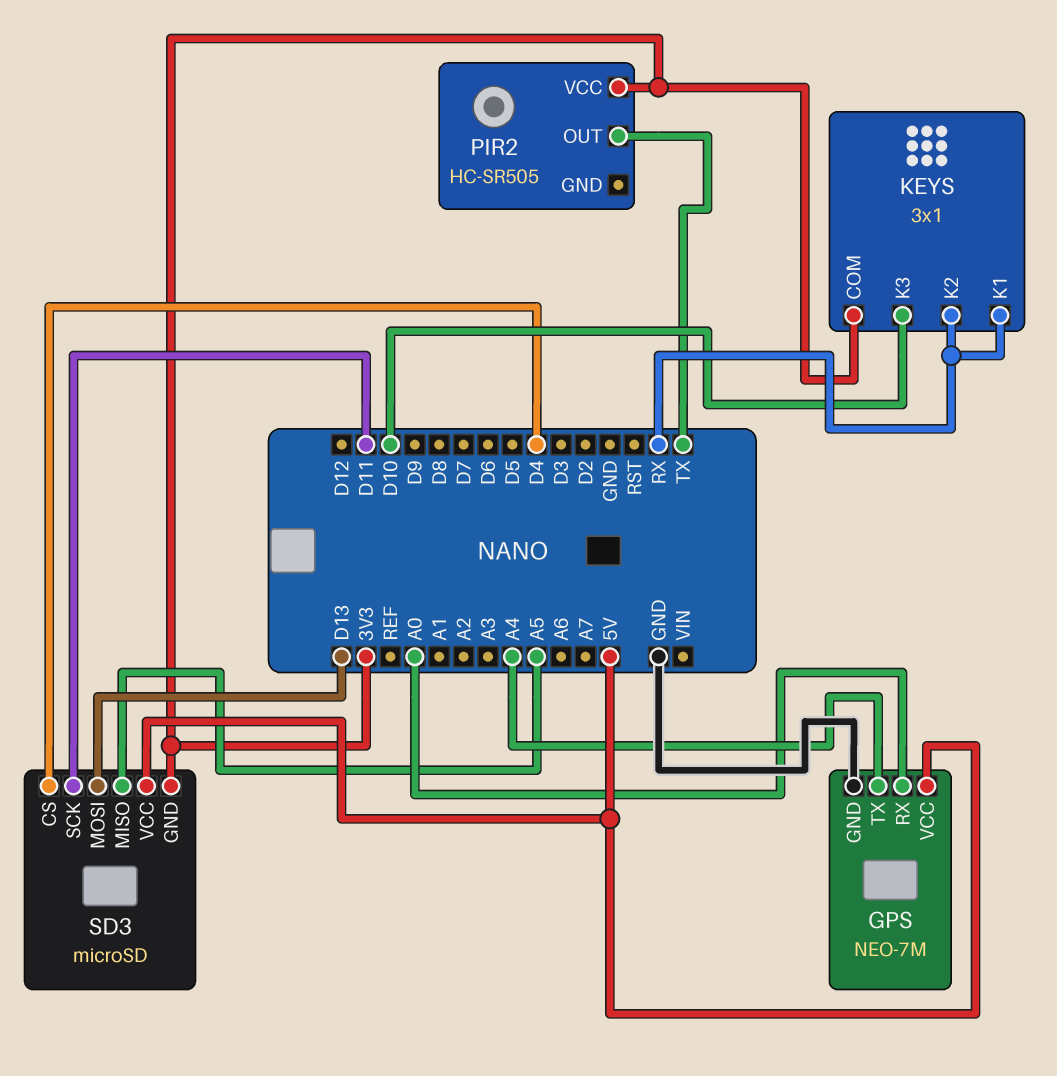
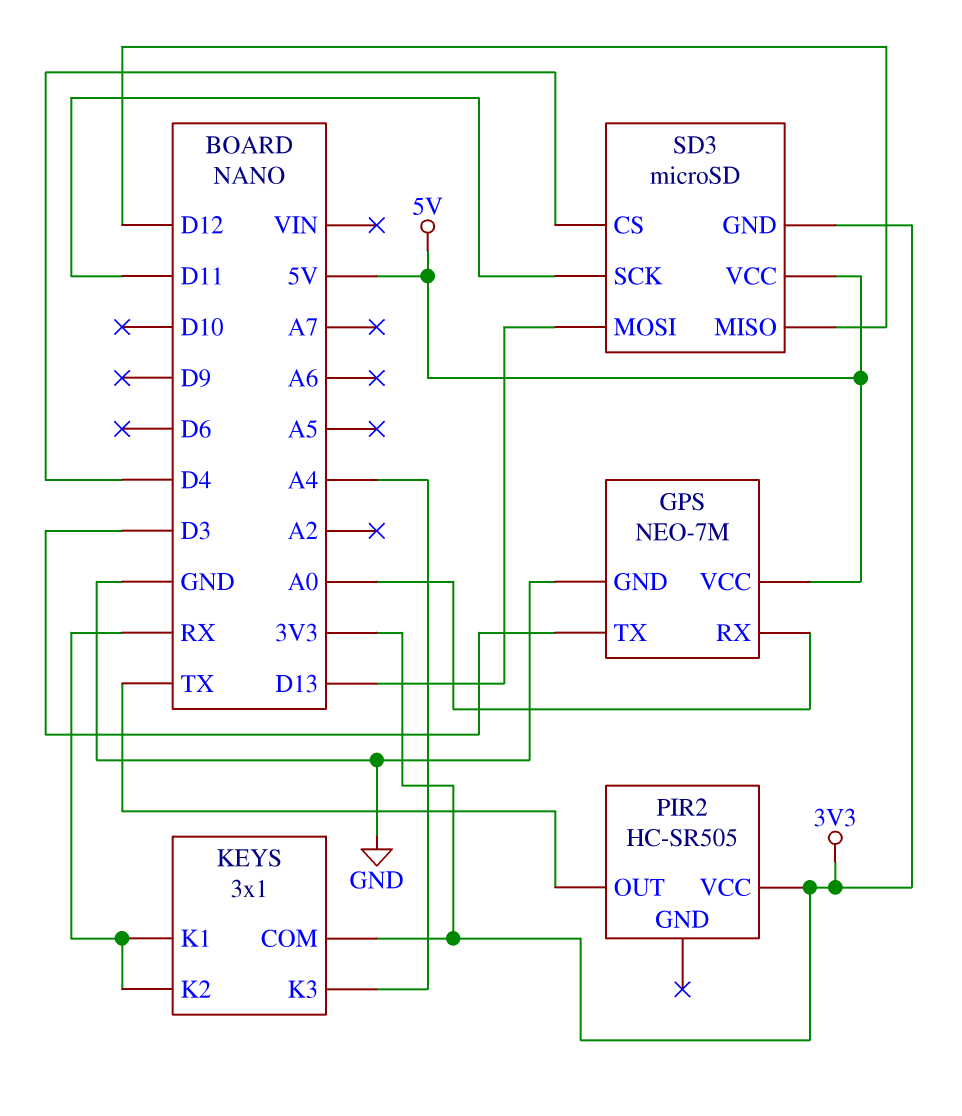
GPS pin TX: A4 -> D3
KEYS pin K3: D10 -> A4
SD3 pin MISO: A5 -> D12

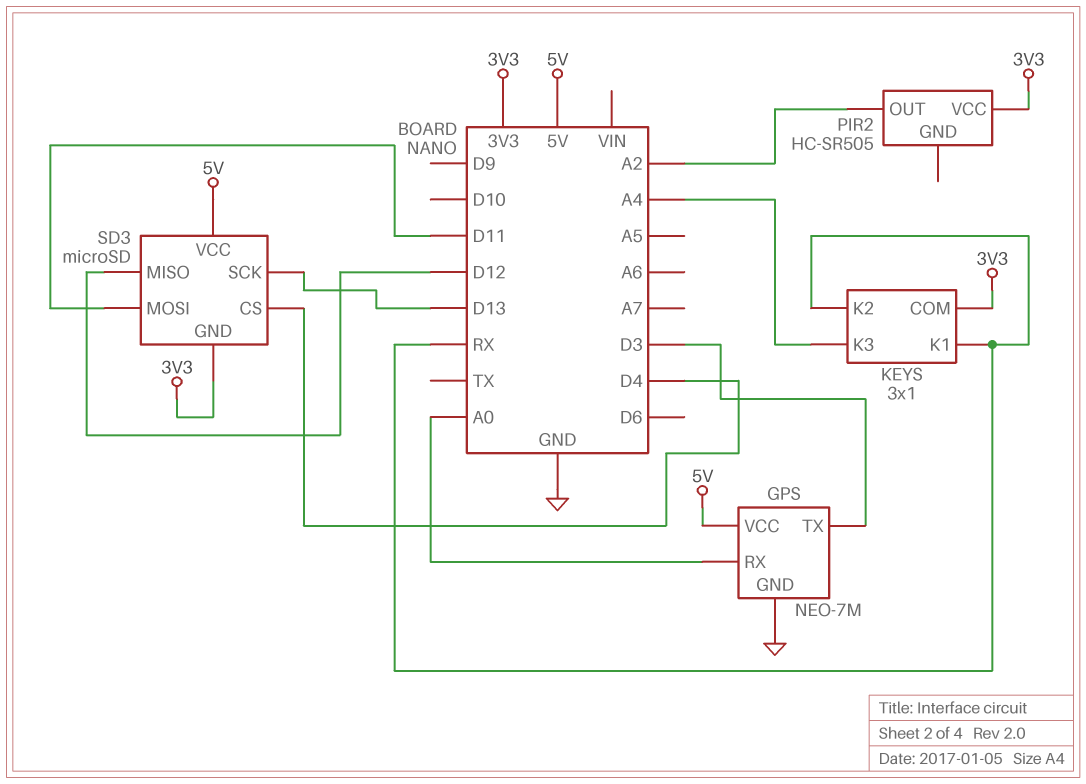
PIR2 pin OUT: TX -> A2
SD3 pin MOSI: D13 -> D11
SD3 pin SCK: D11 -> D13

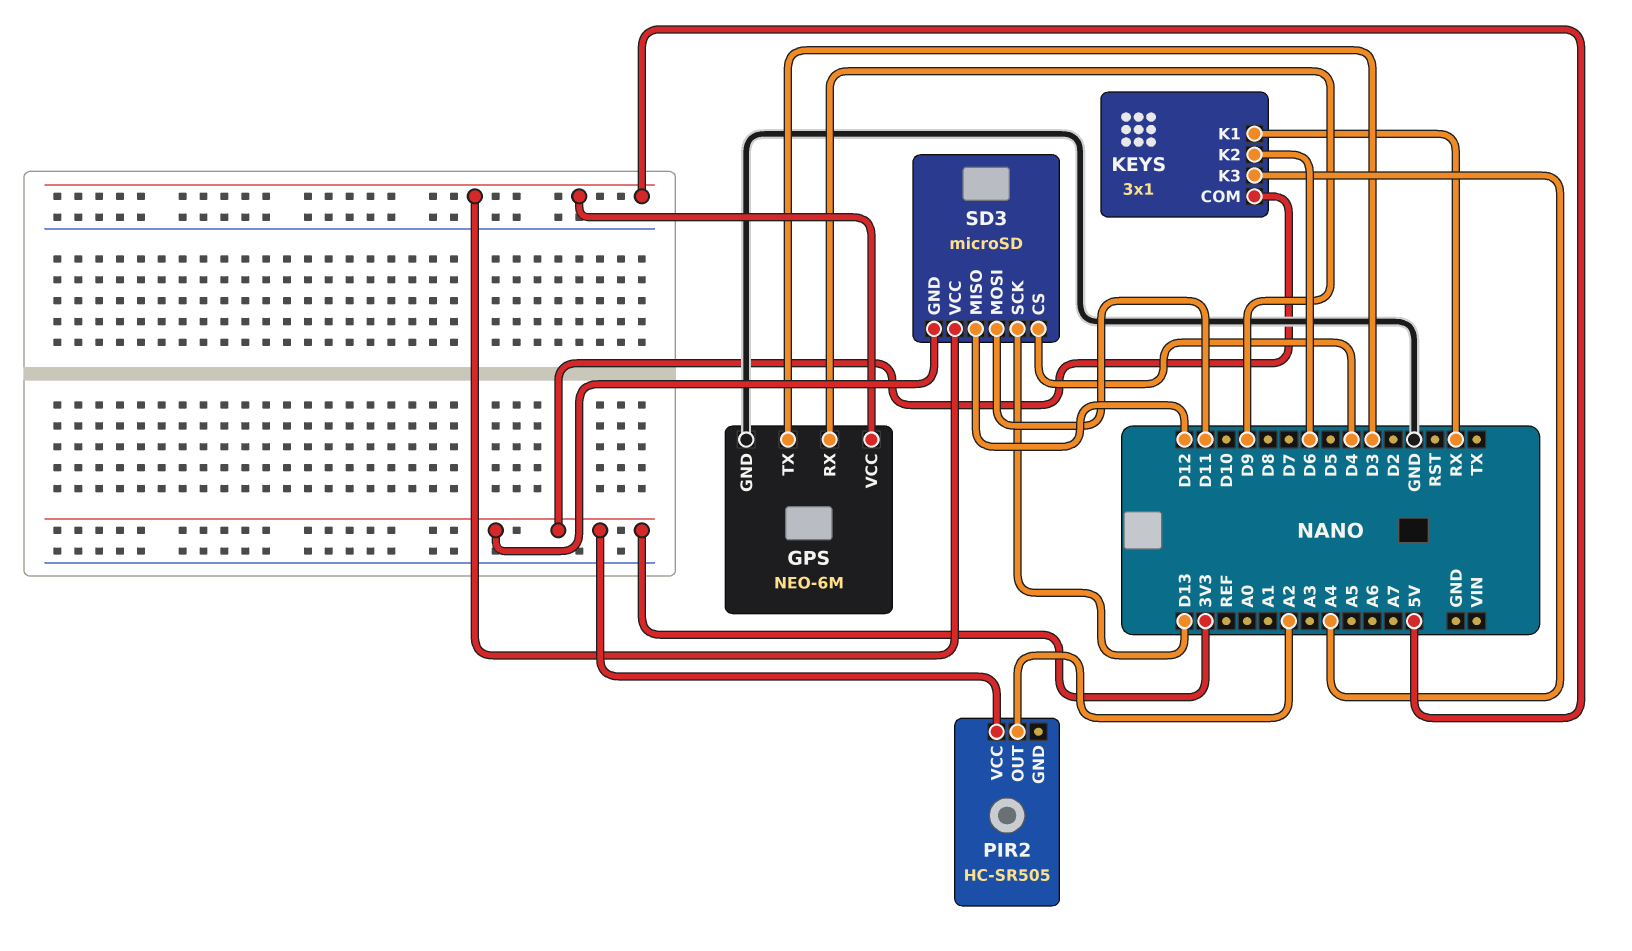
GPS: NEO-7M -> NEO-6M
GPS pin RX: A0 -> D9
KEYS pin K2: RX -> D6

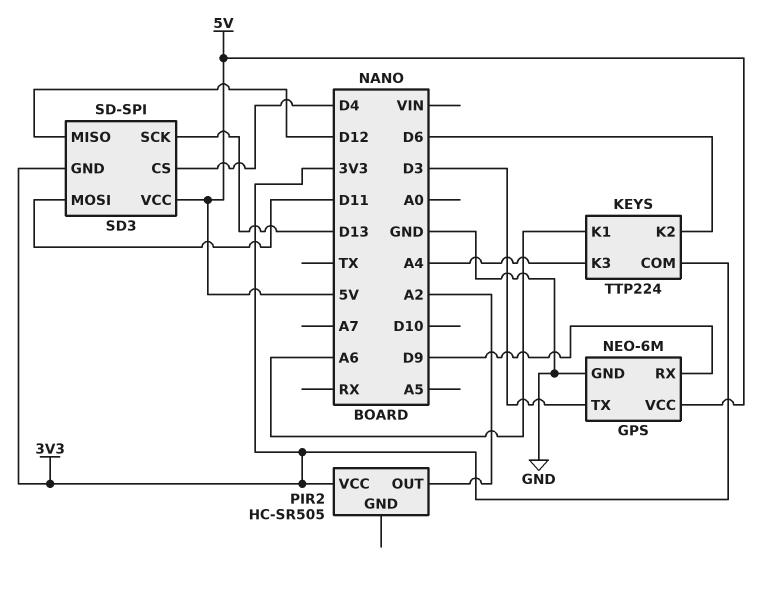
KEYS: 3x1 -> TTP224
KEYS pin K1: RX -> A6
SD3: microSD -> SD-SPI

